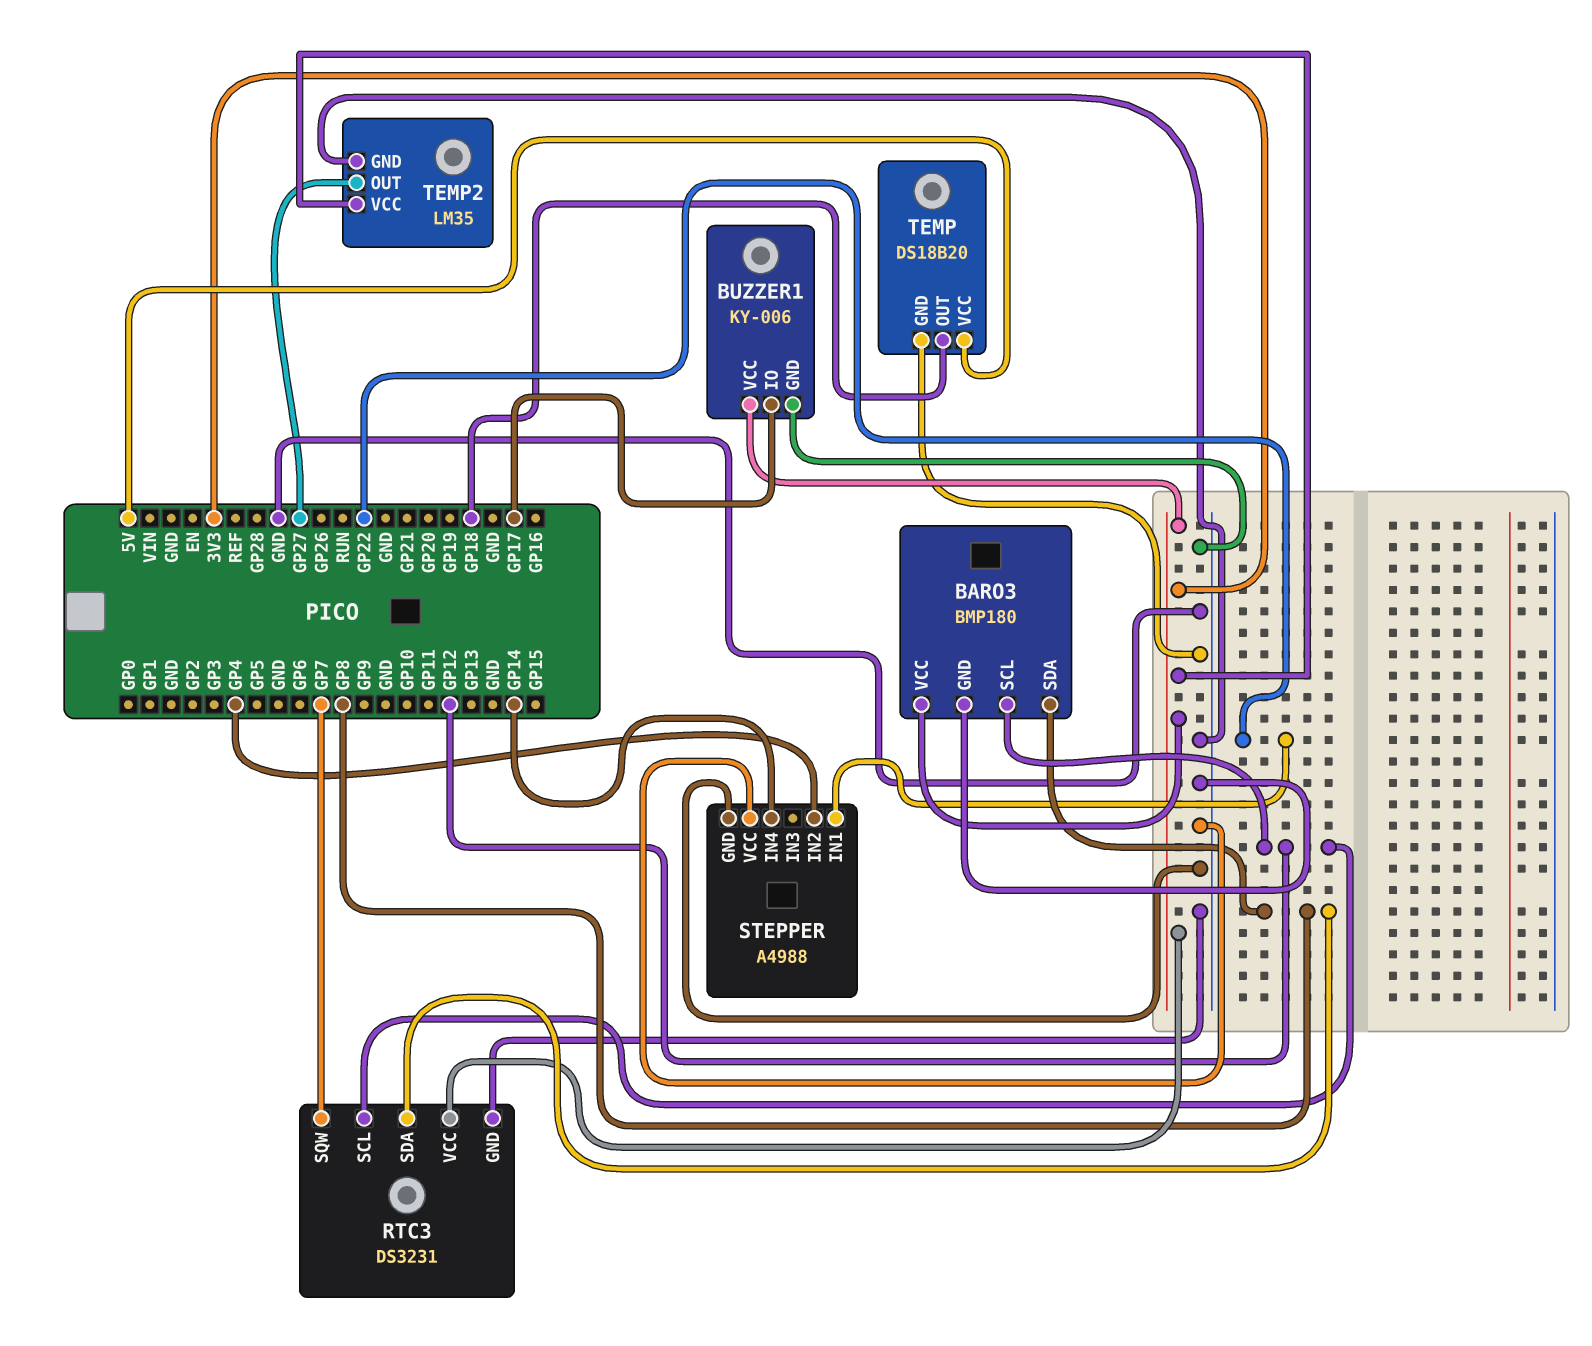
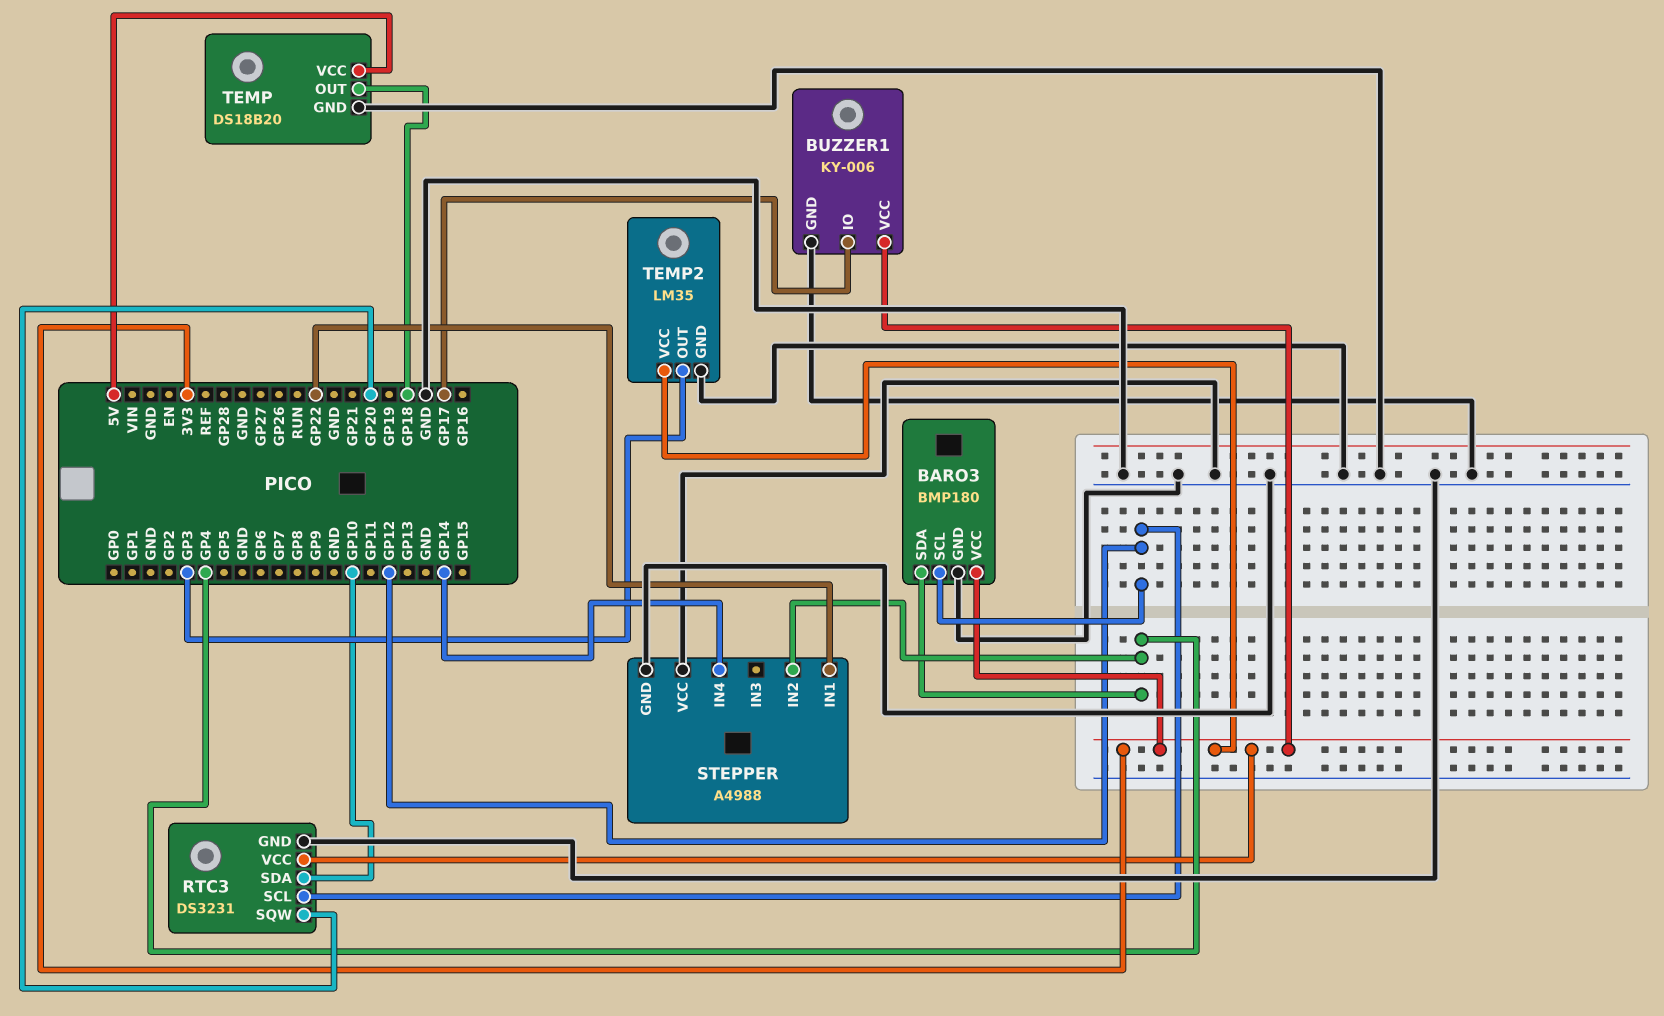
BARO3 pin SDA: GP8 -> GP4
RTC3 pin SDA: GP8 -> GP10
RTC3 pin SQW: GP7 -> GP20
TEMP2 pin OUT: GP27 -> GP3

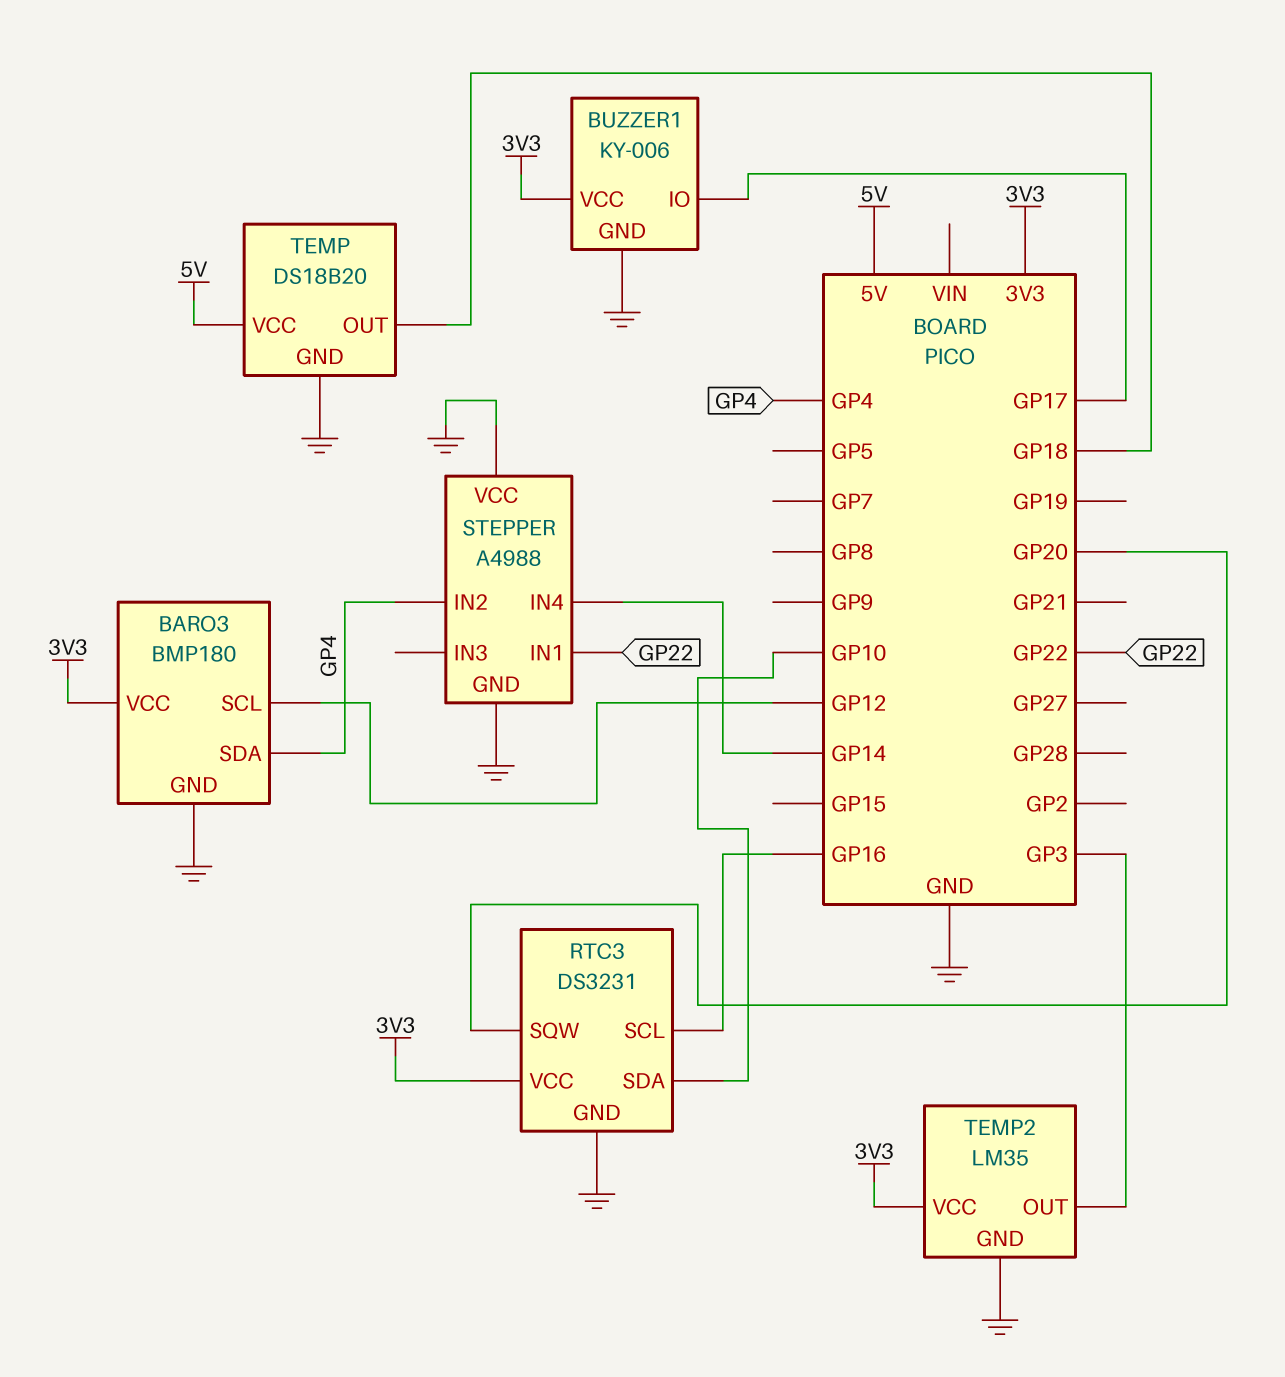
RTC3 pin SCL: GP12 -> GP16

